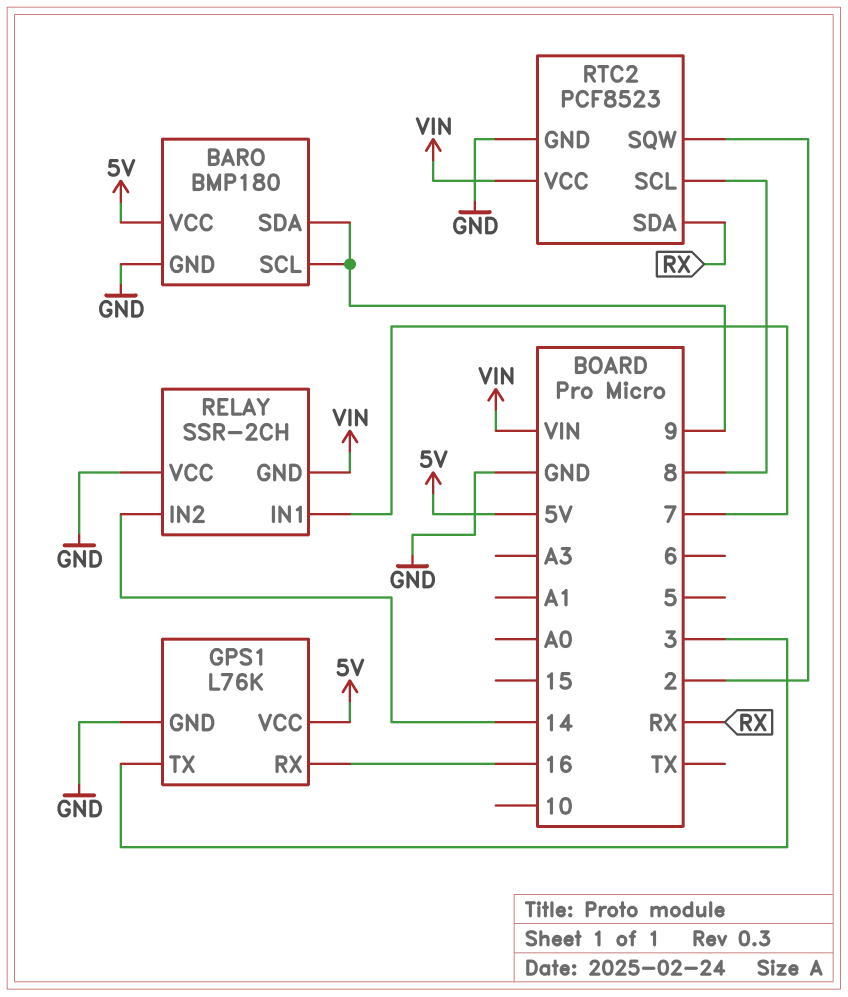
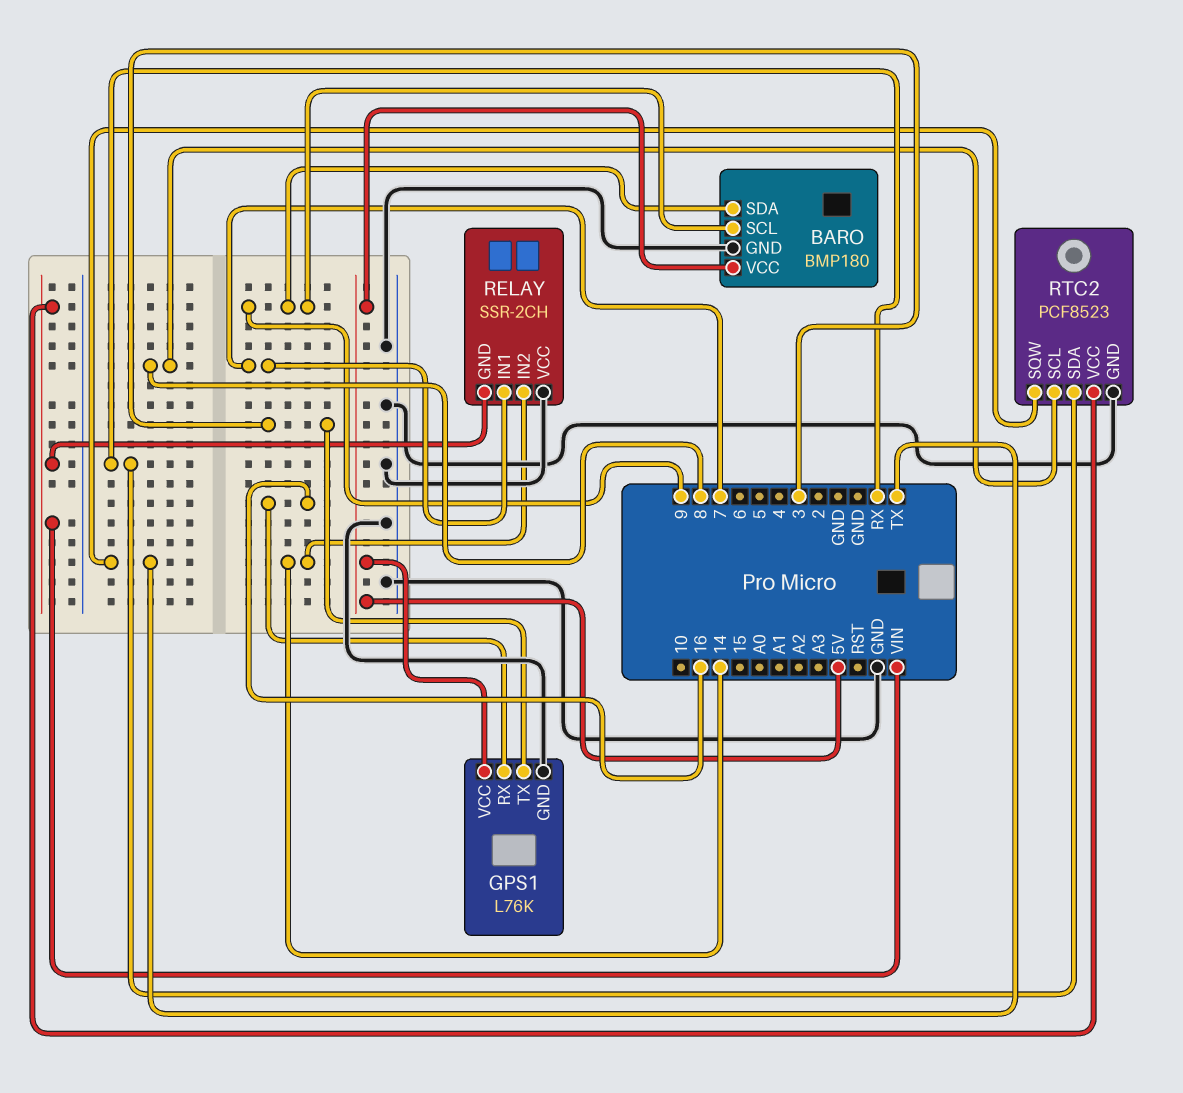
RTC2 pin SQW: 2 -> TX

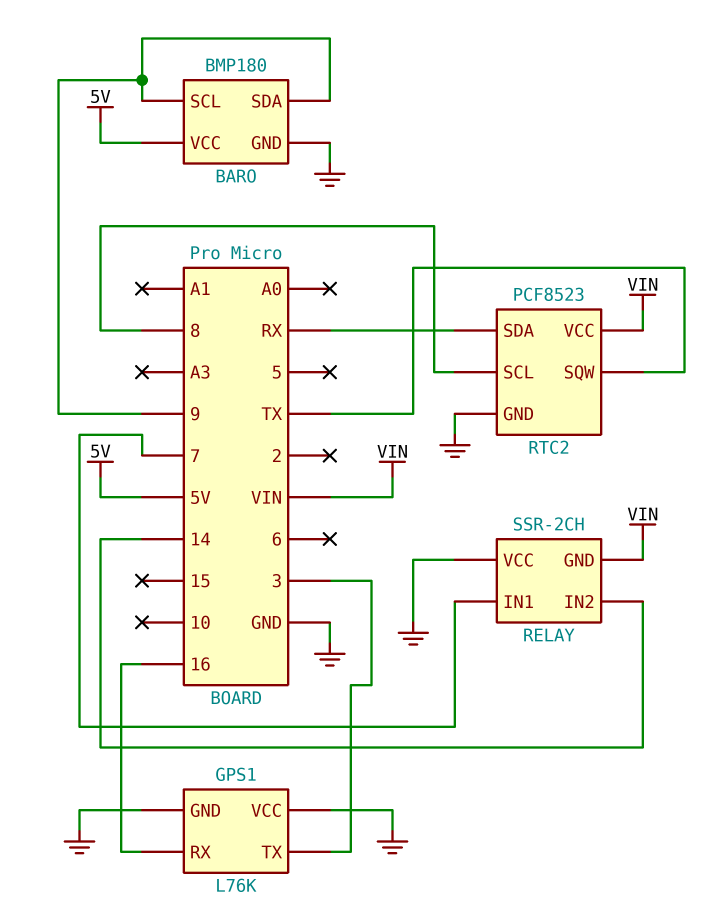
GPS1 pin VCC: 5V -> GND

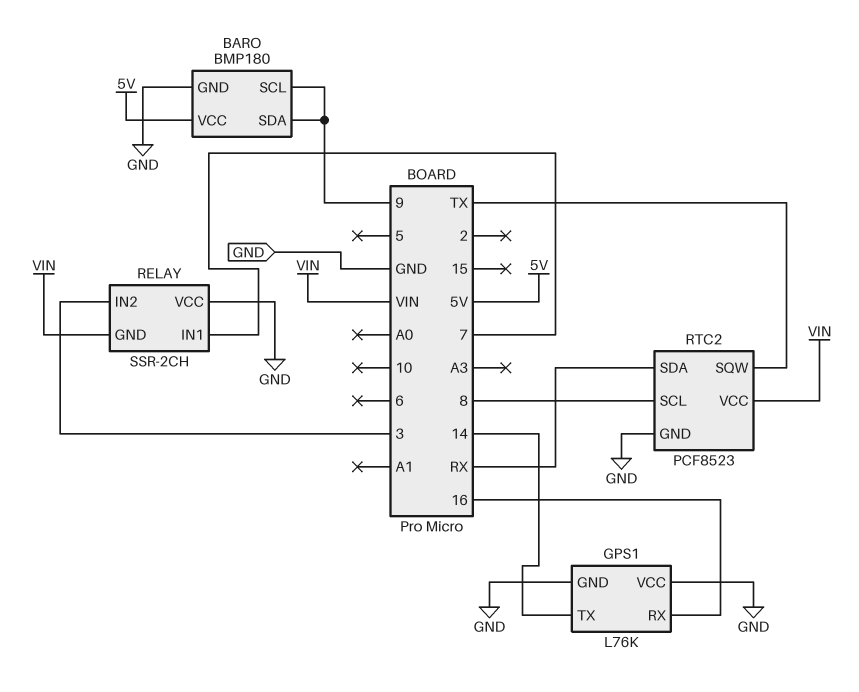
GPS1 pin TX: 3 -> 14
RELAY pin IN2: 14 -> 3

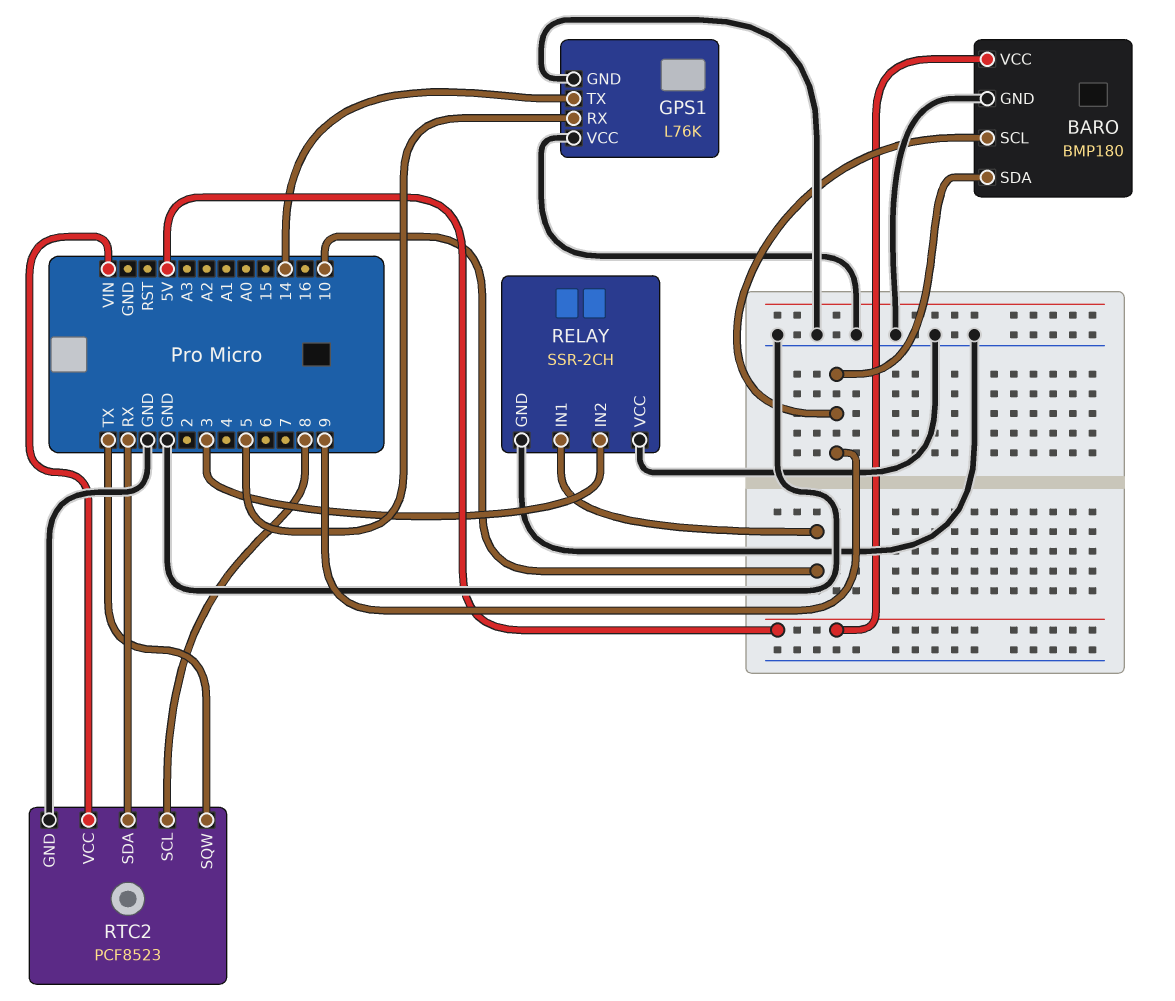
GPS1 pin RX: 16 -> 5
RELAY pin GND: VIN -> GND
RELAY pin IN1: 7 -> 10

